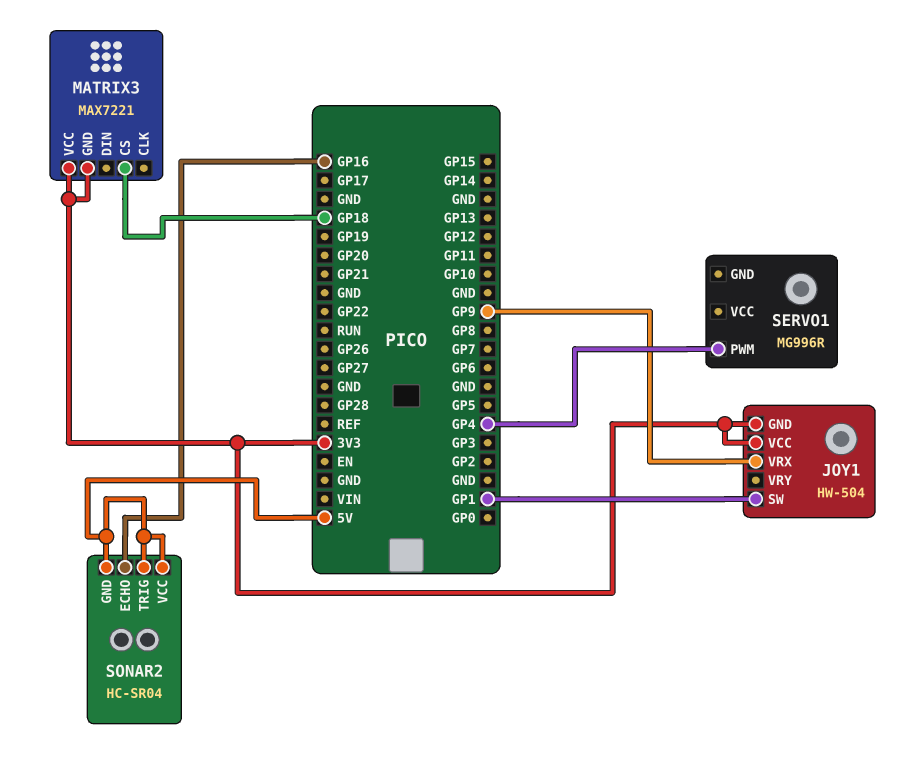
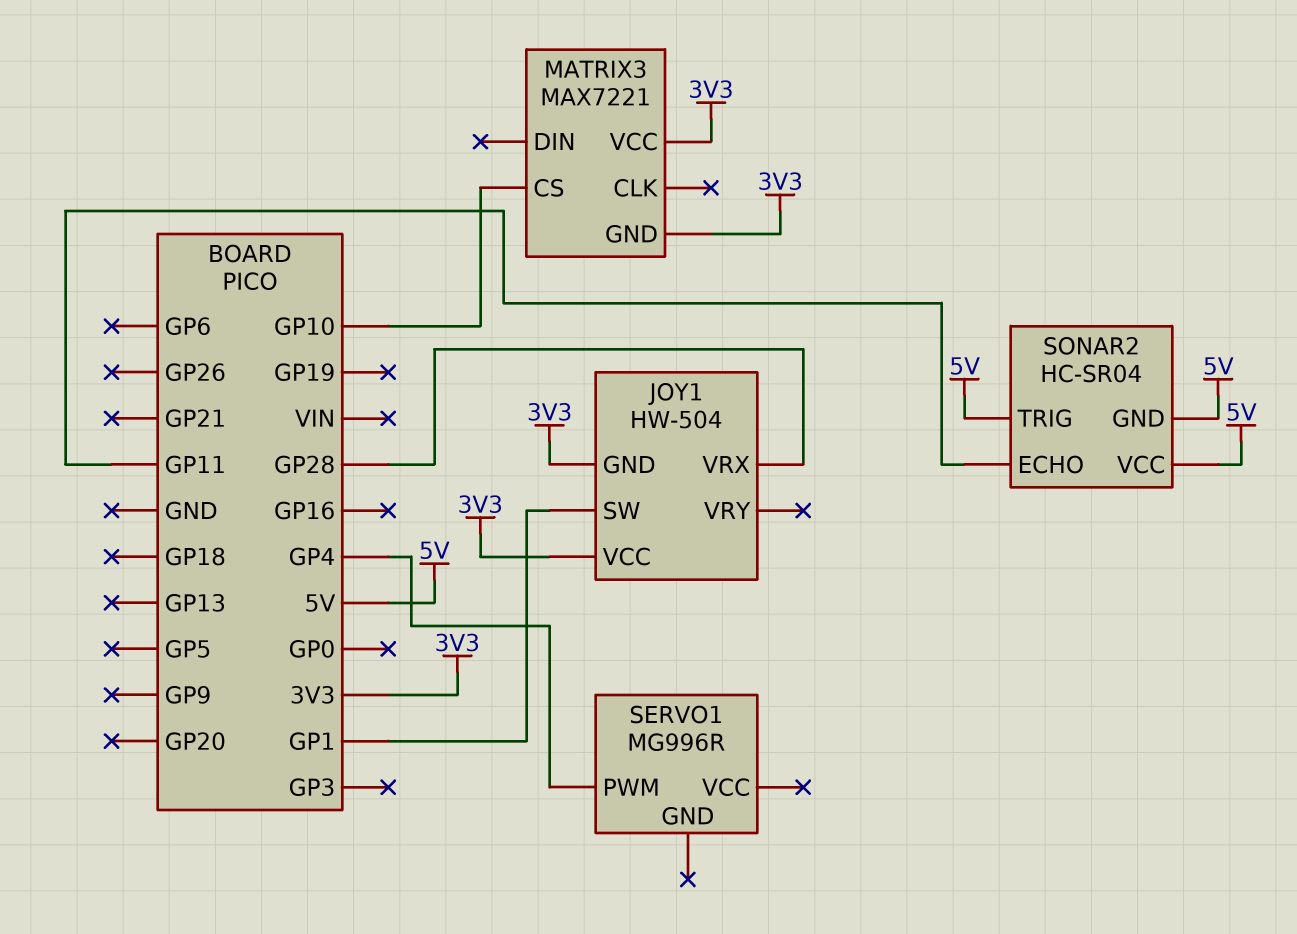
JOY1 pin VRX: GP9 -> GP28
MATRIX3 pin CS: GP18 -> GP10
SONAR2 pin ECHO: GP16 -> GP11

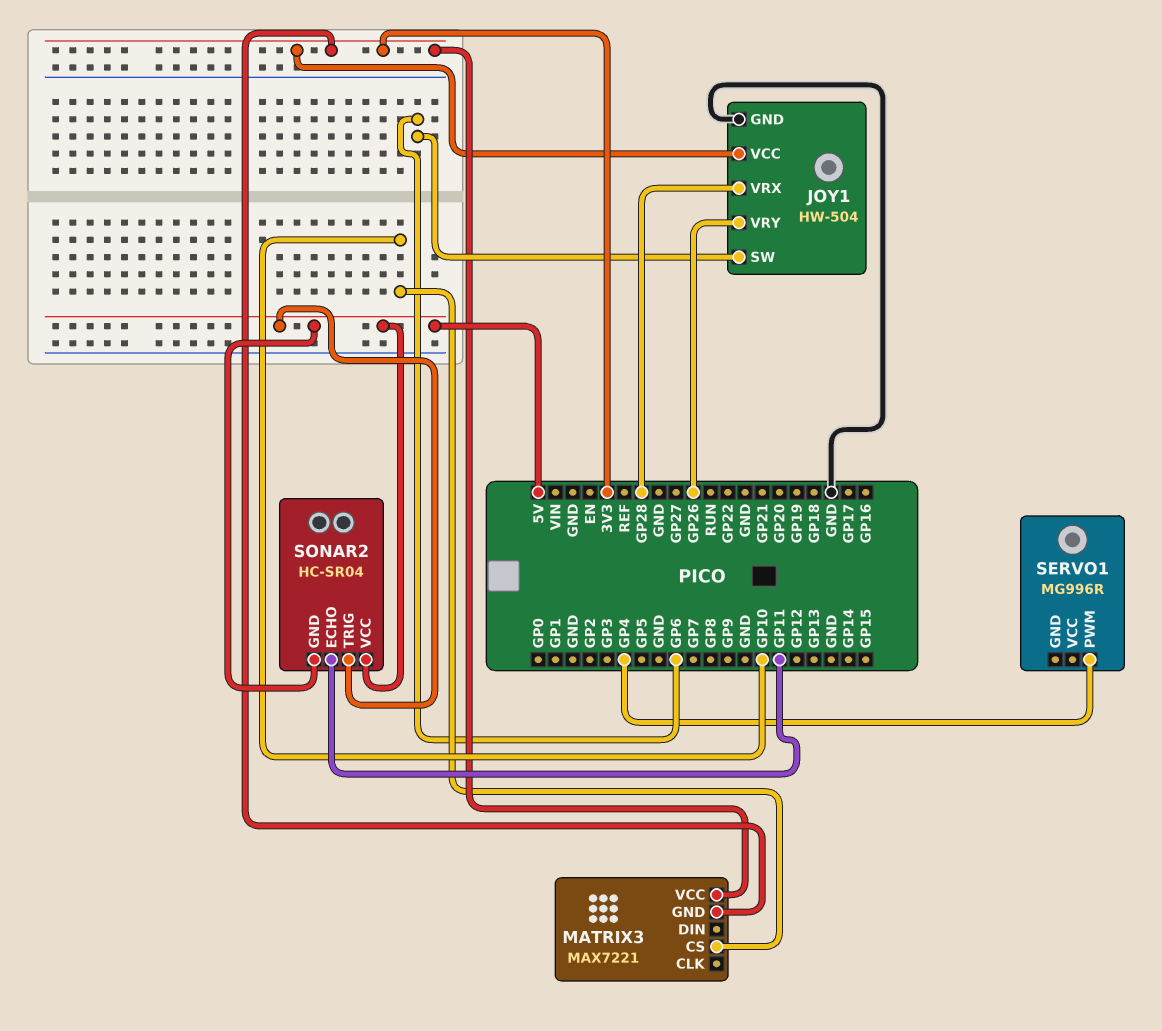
JOY1 pin GND: 3V3 -> GND
JOY1 pin SW: GP1 -> GP6
JOY1 pin VRY: none -> GP26

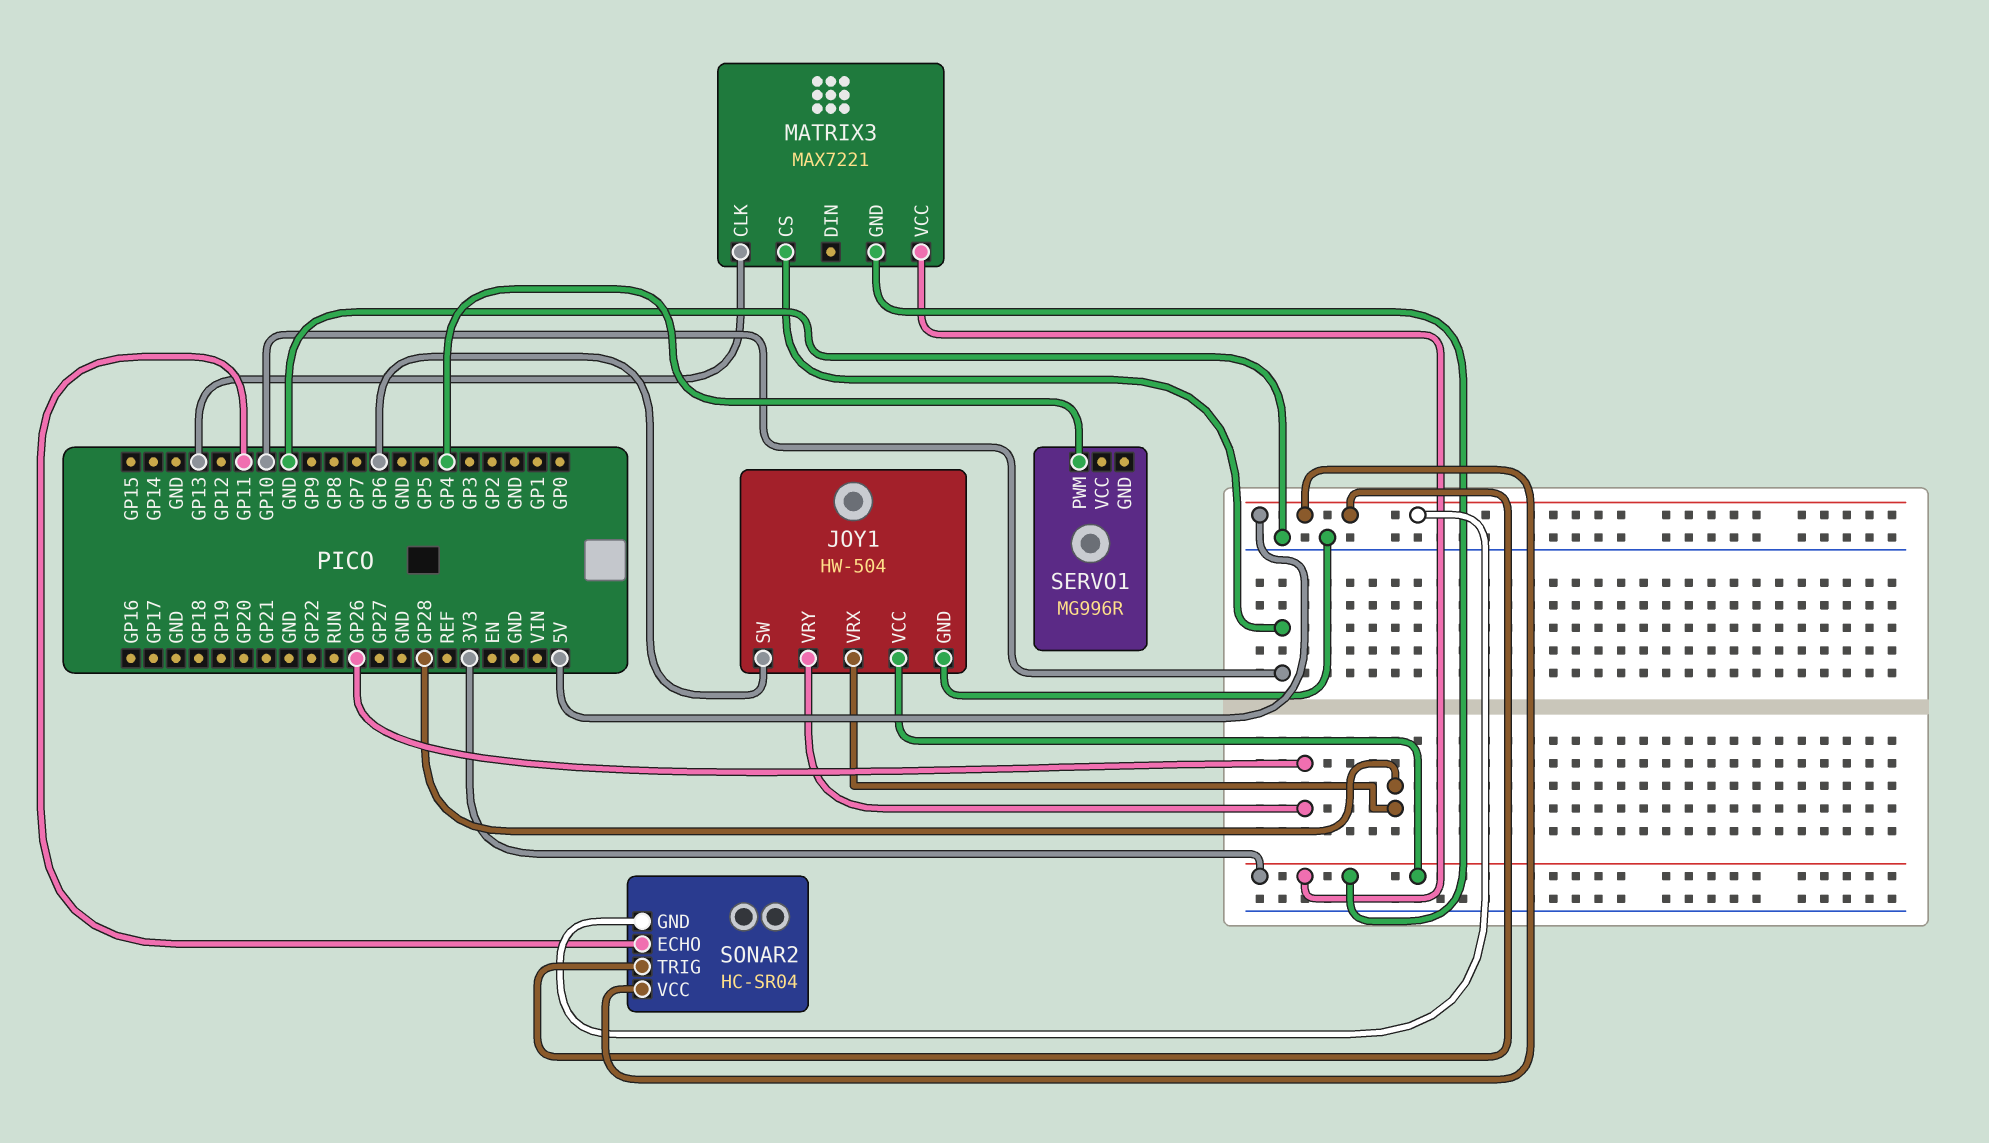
MATRIX3 pin CLK: none -> GP13

